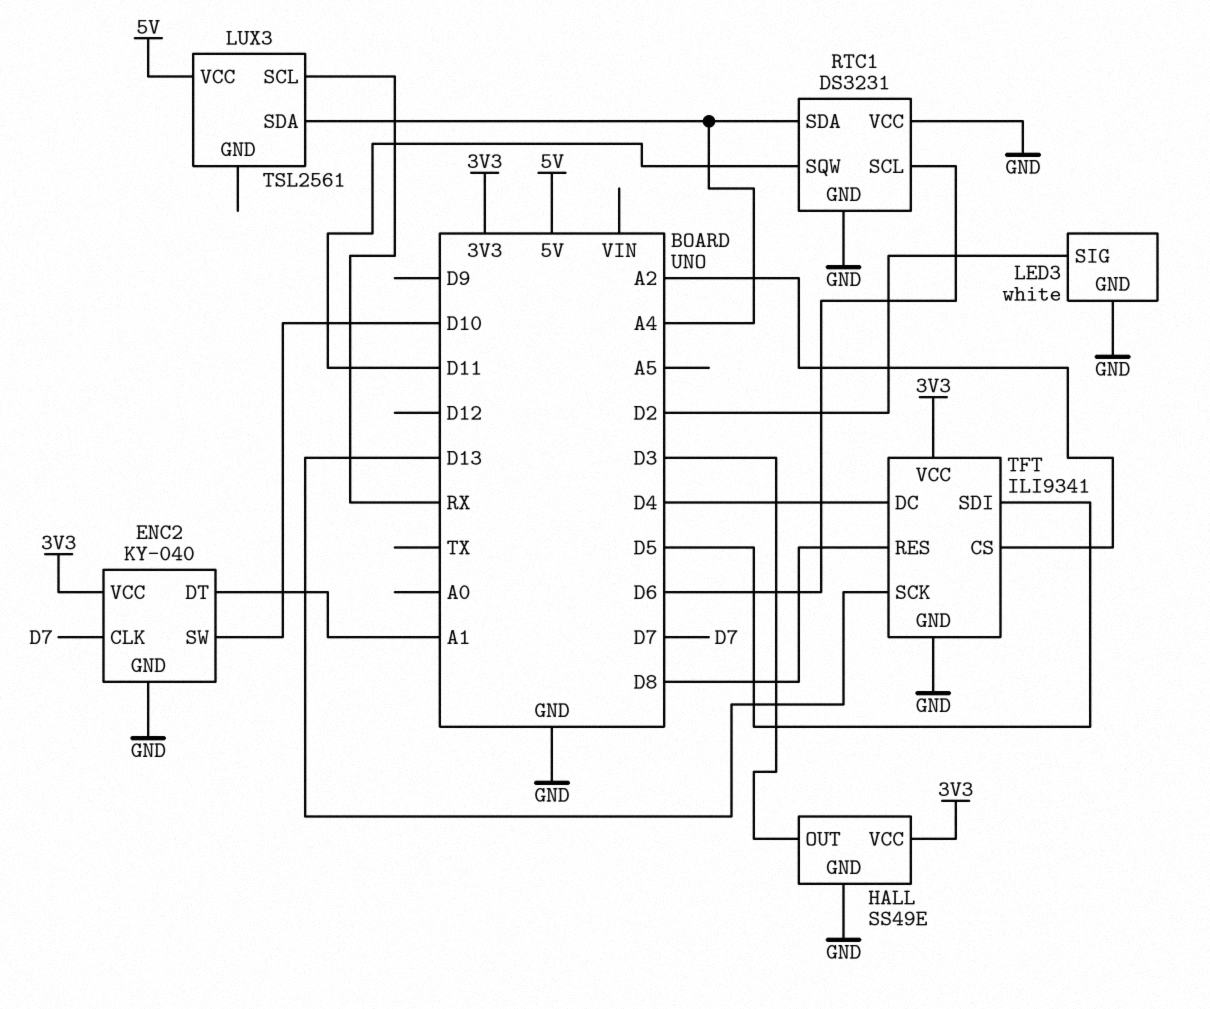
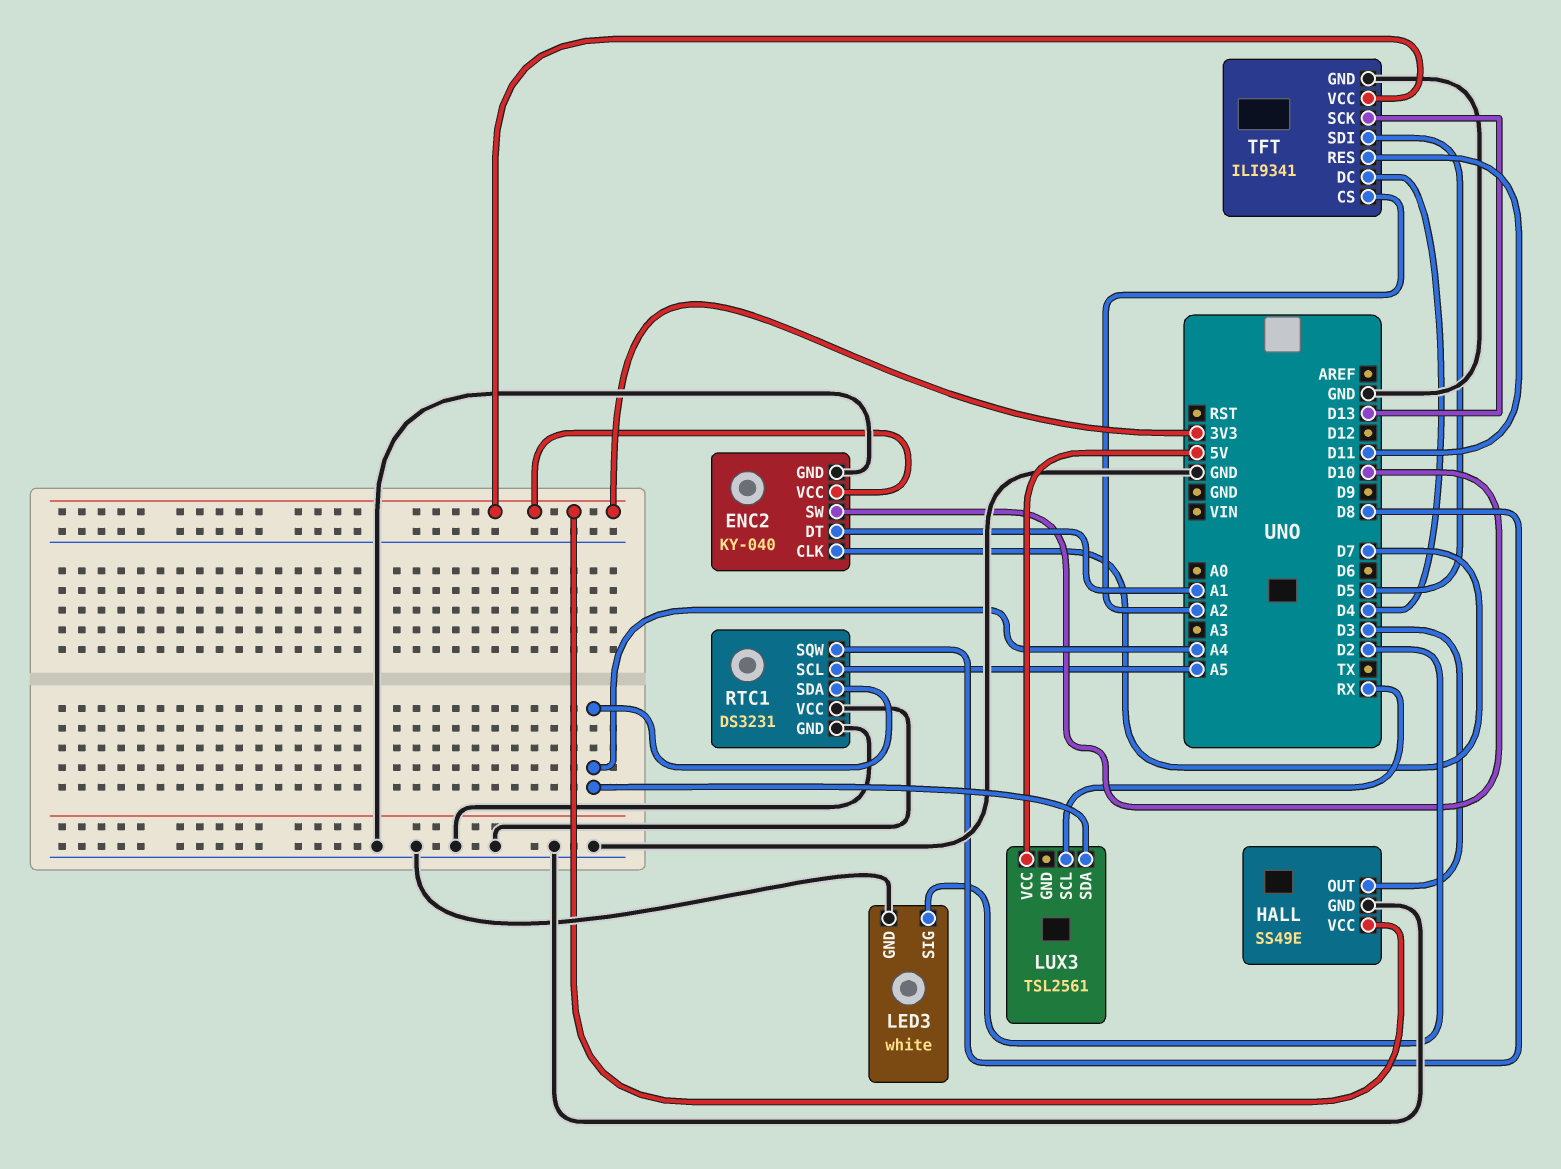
RTC1 pin SCL: D6 -> A5
RTC1 pin SQW: D11 -> D8
TFT pin RES: D8 -> D11

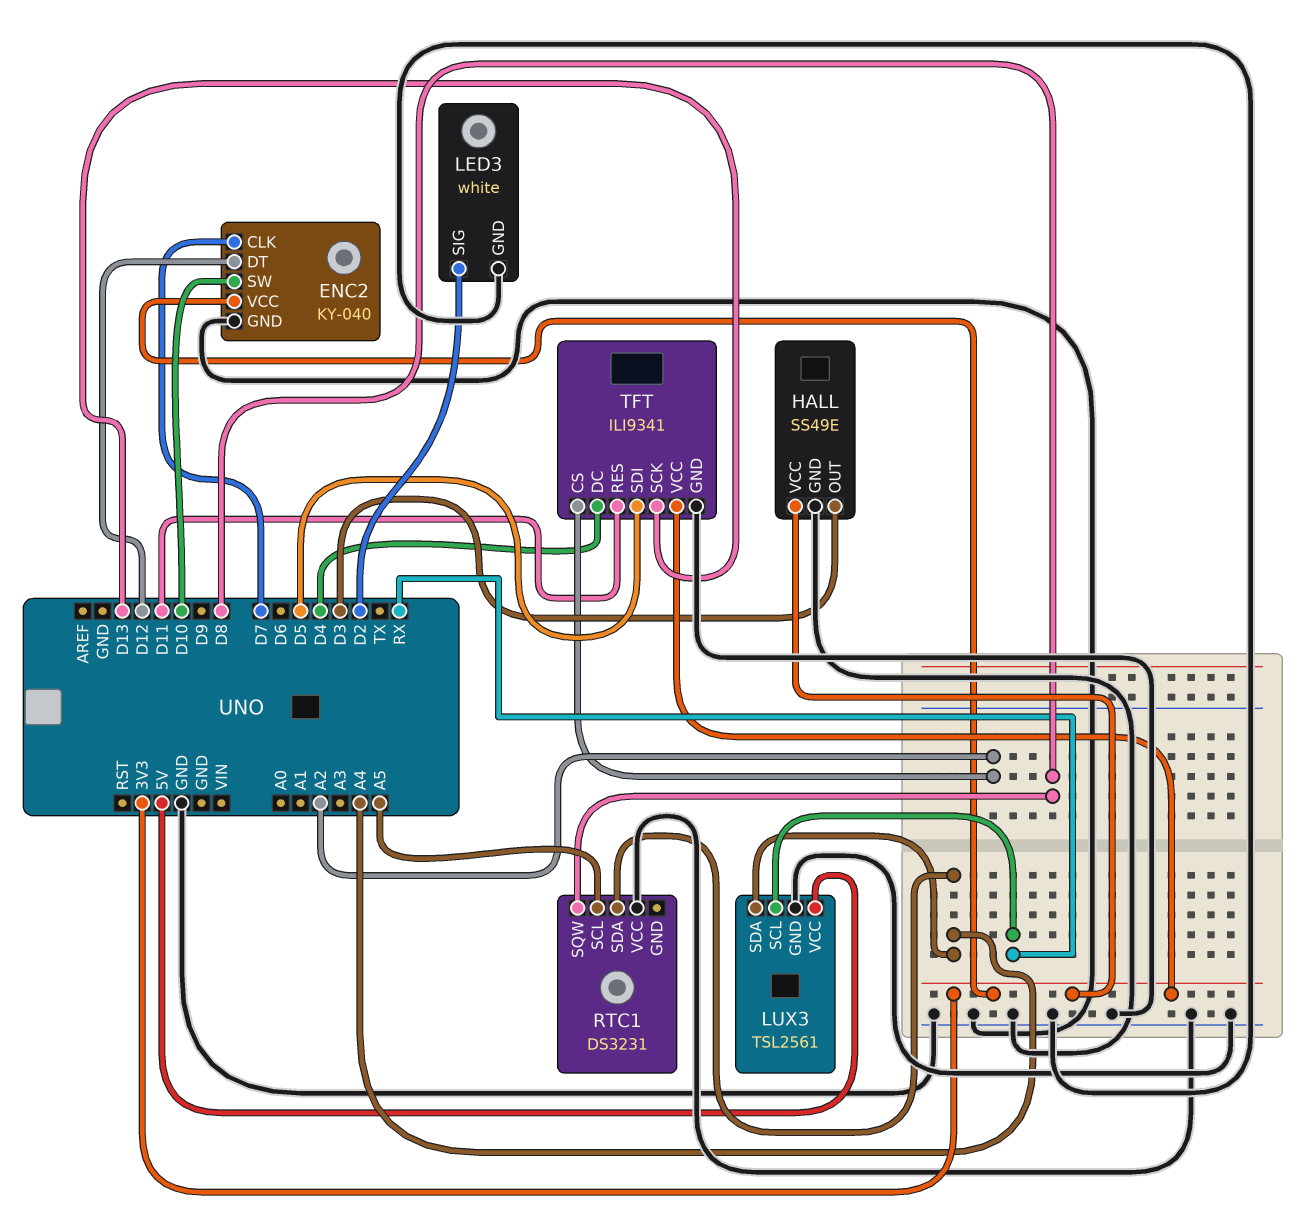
ENC2 pin DT: A1 -> D12
LUX3 pin GND: none -> GND
RTC1 pin GND: GND -> none

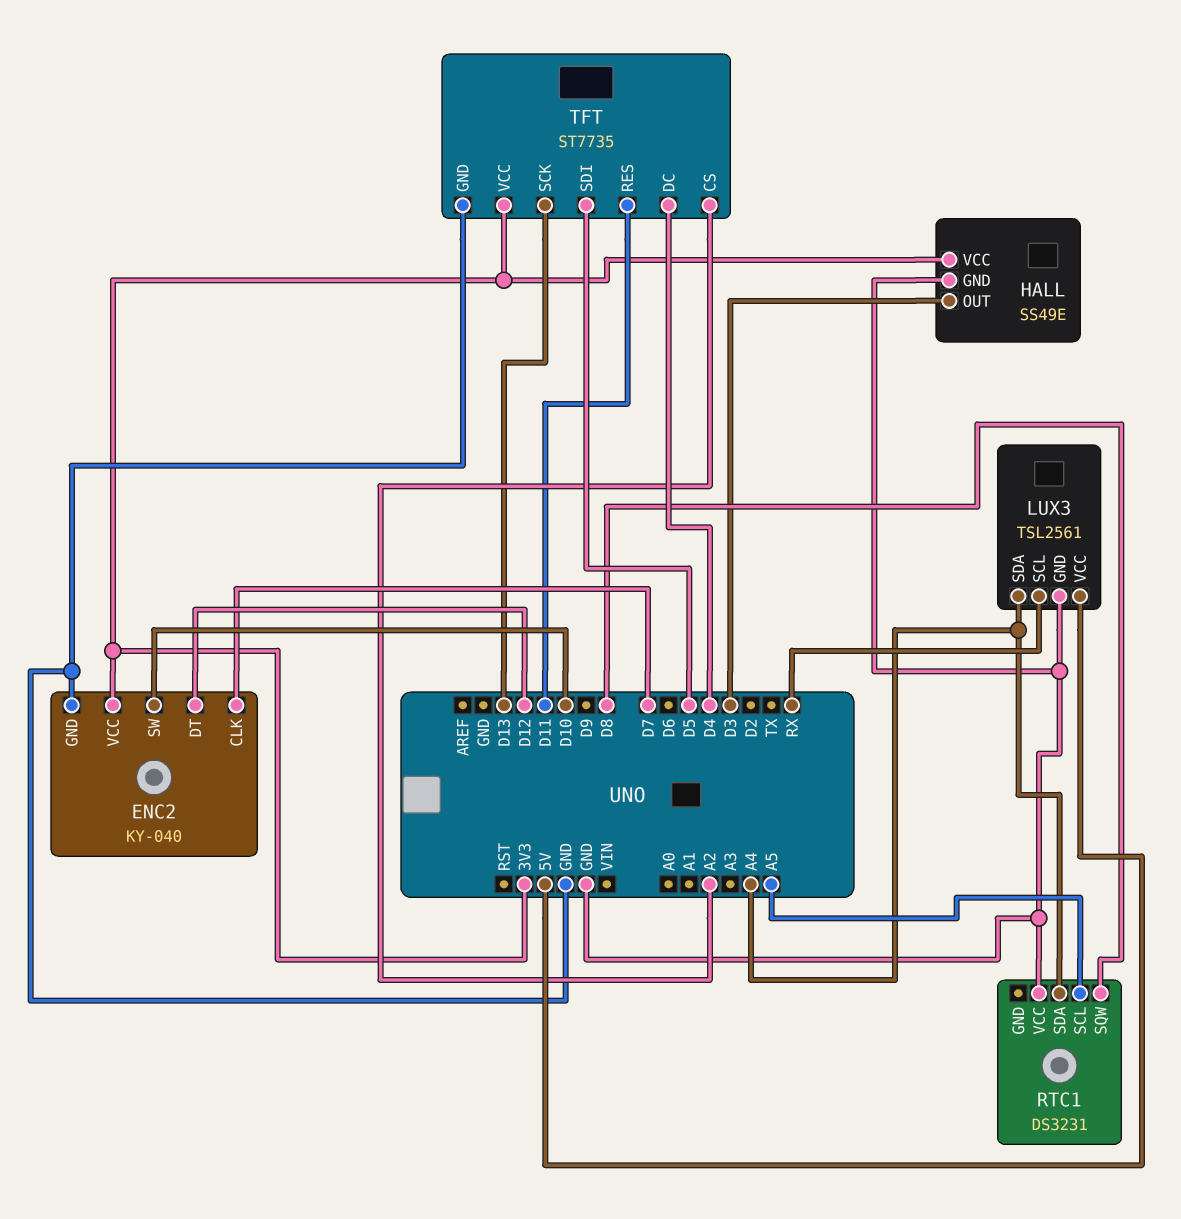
LED3: white -> none
LED3 pin GND: GND -> none
LED3 pin SIG: D2 -> none
TFT: ILI9341 -> ST7735

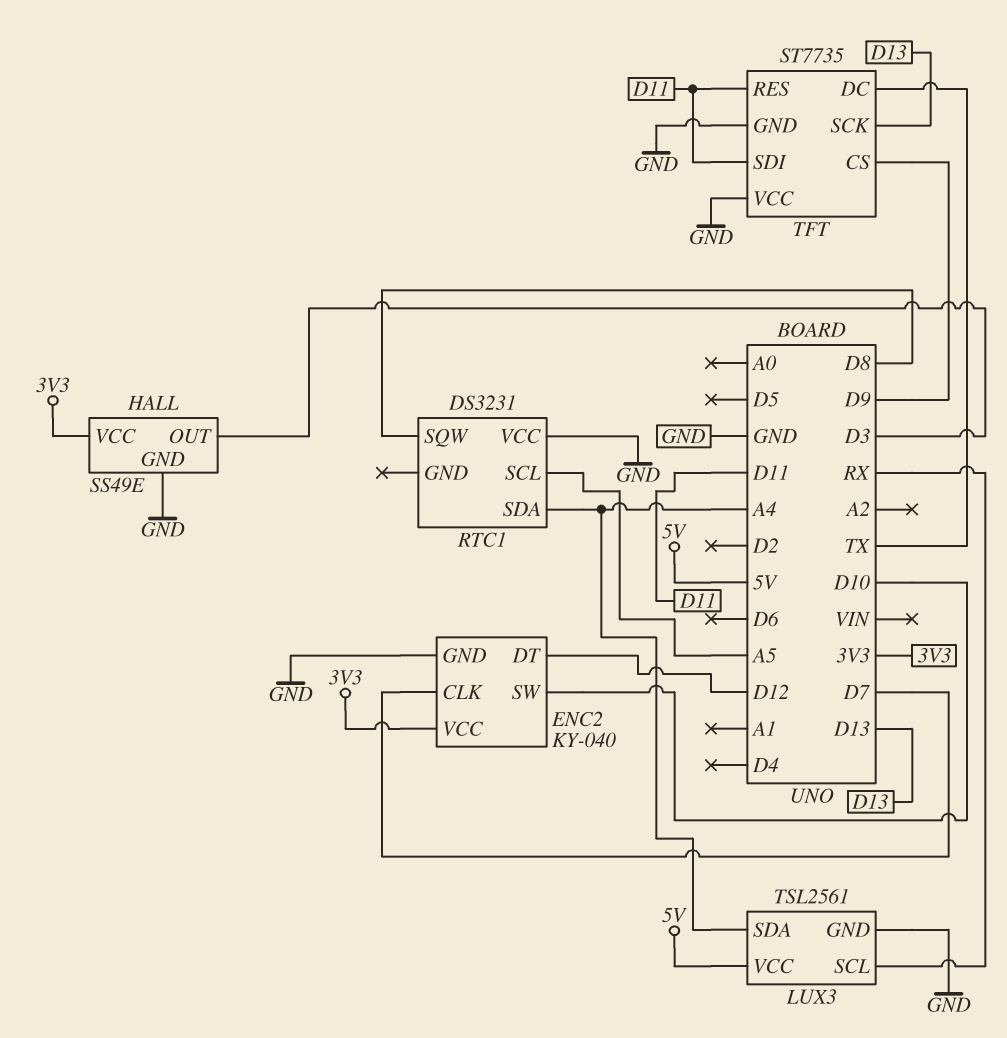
TFT pin CS: A2 -> D9
TFT pin DC: D4 -> TX
TFT pin SDI: D5 -> D11
TFT pin VCC: 3V3 -> GND

